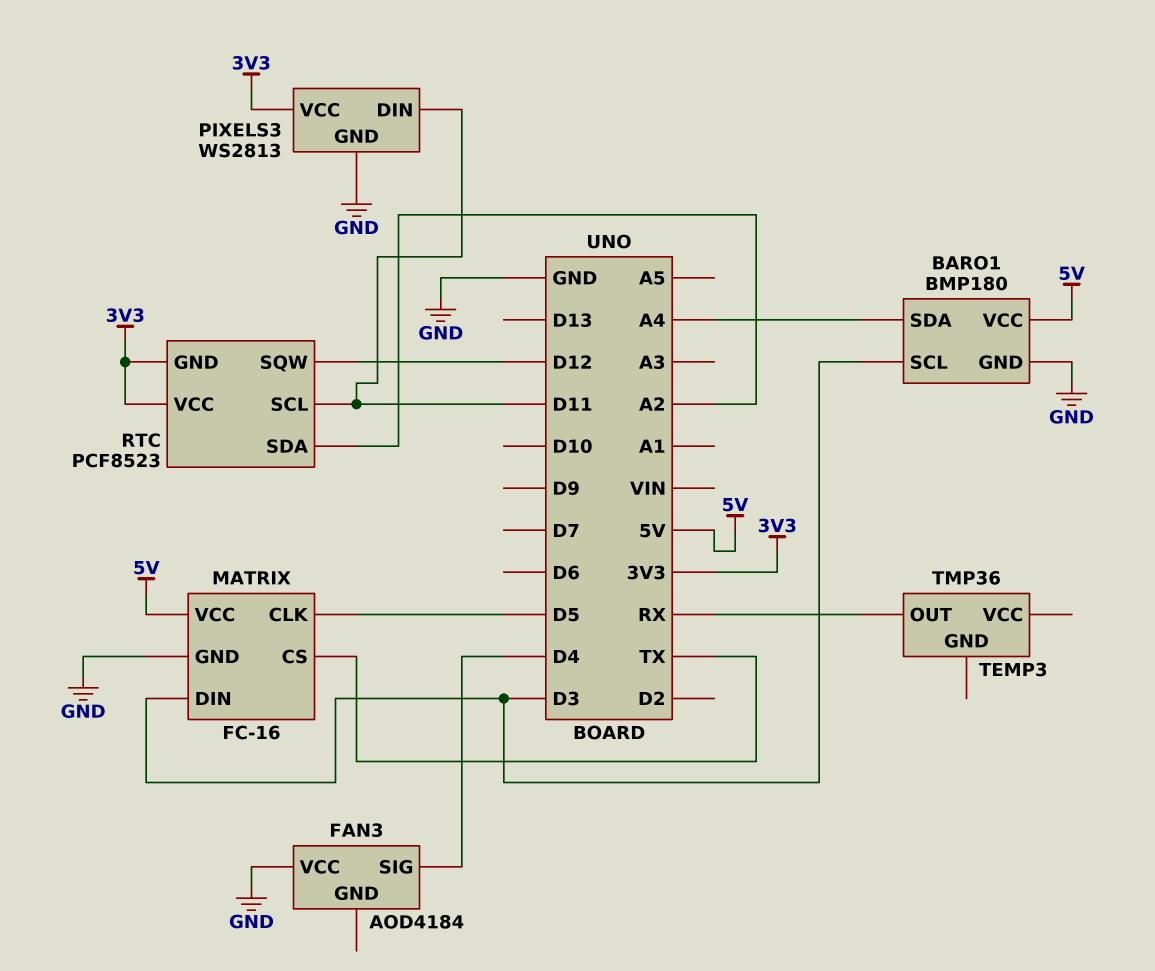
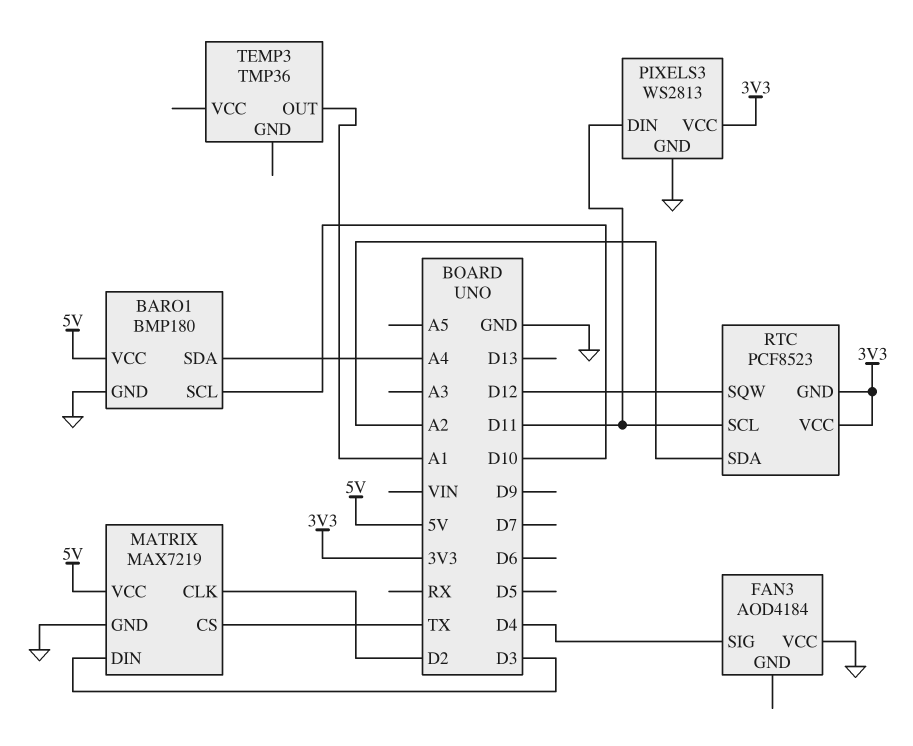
BARO1 pin SCL: D3 -> D10
MATRIX: FC-16 -> MAX7219
MATRIX pin CLK: D5 -> D2
TEMP3 pin OUT: RX -> A1

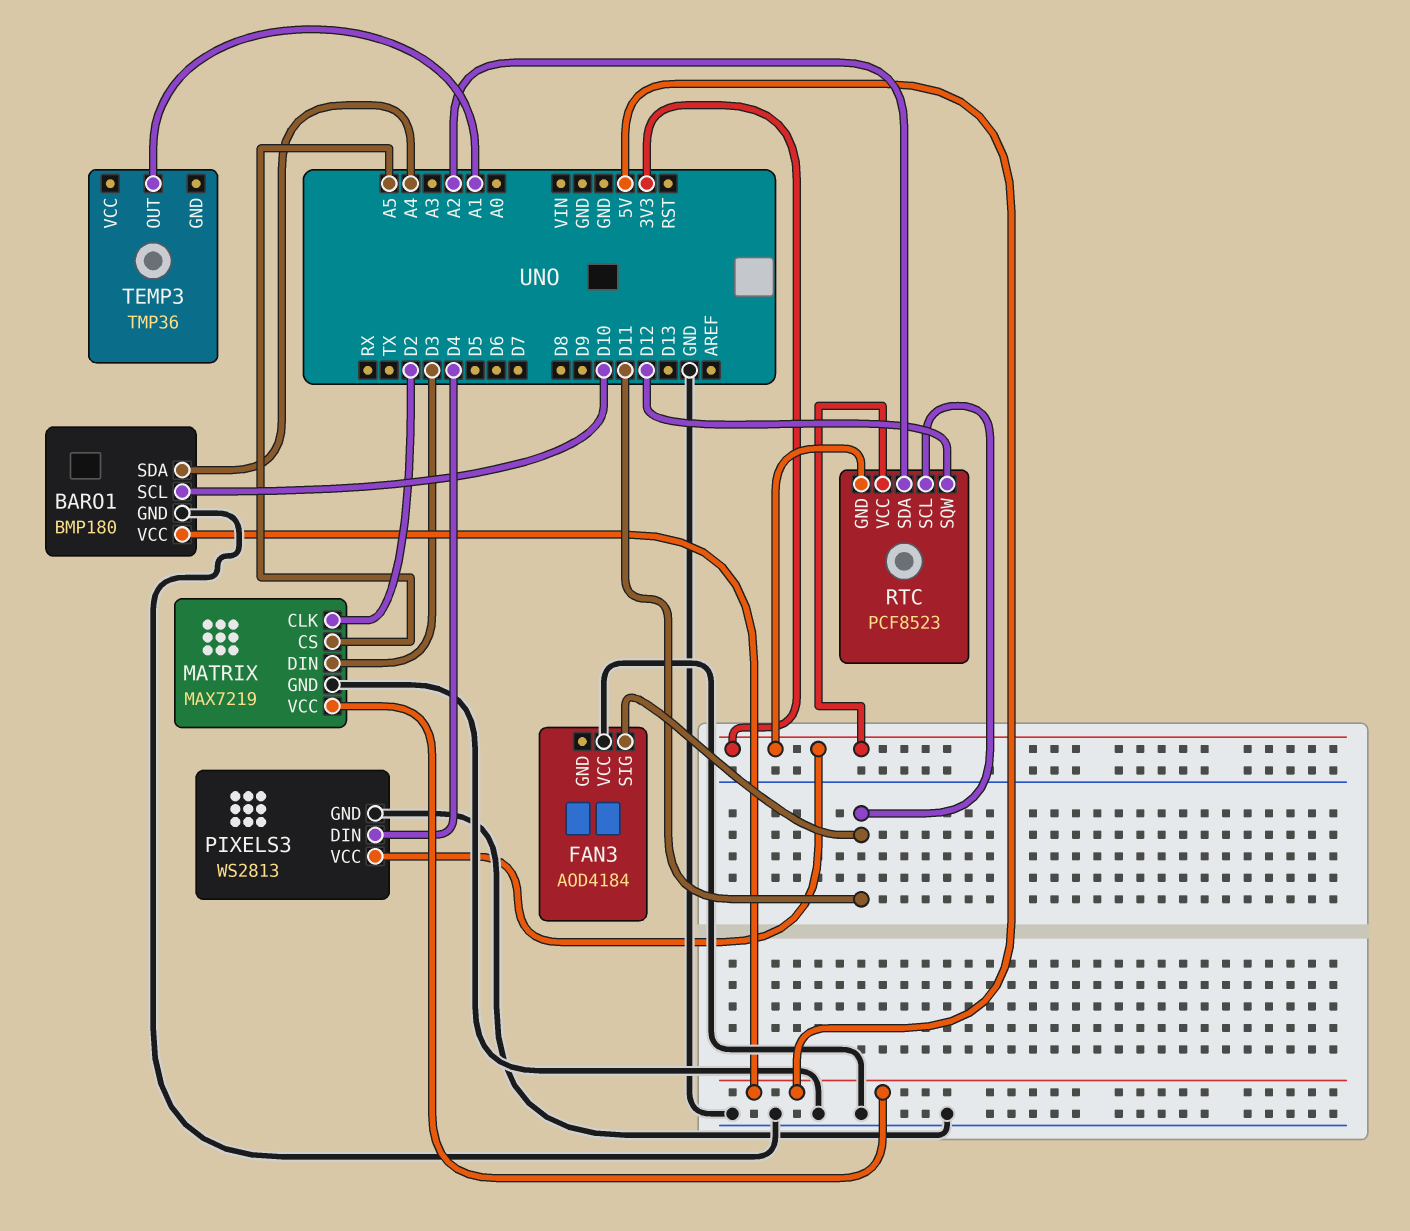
FAN3 pin SIG: D4 -> D11
MATRIX pin CS: TX -> A5
PIXELS3 pin DIN: D11 -> D4

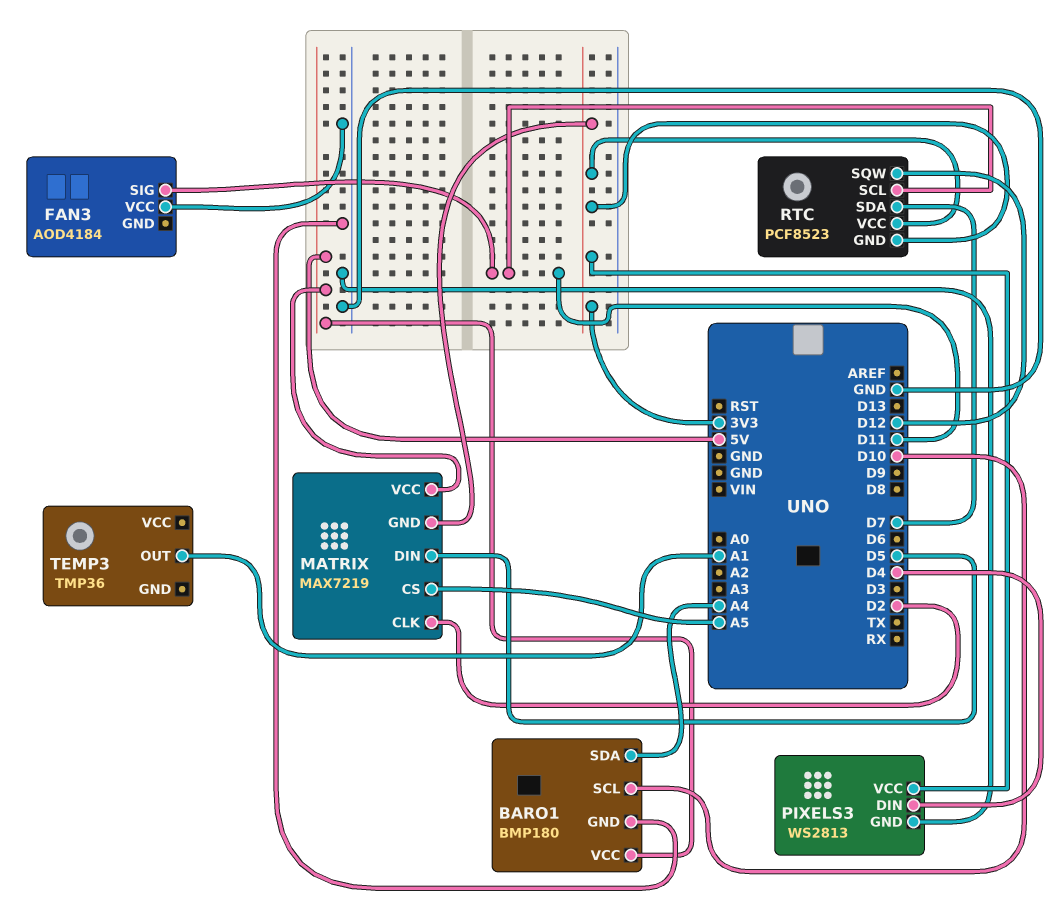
MATRIX pin DIN: D3 -> D5
MATRIX pin GND: GND -> 3V3
RTC pin SDA: A2 -> D7

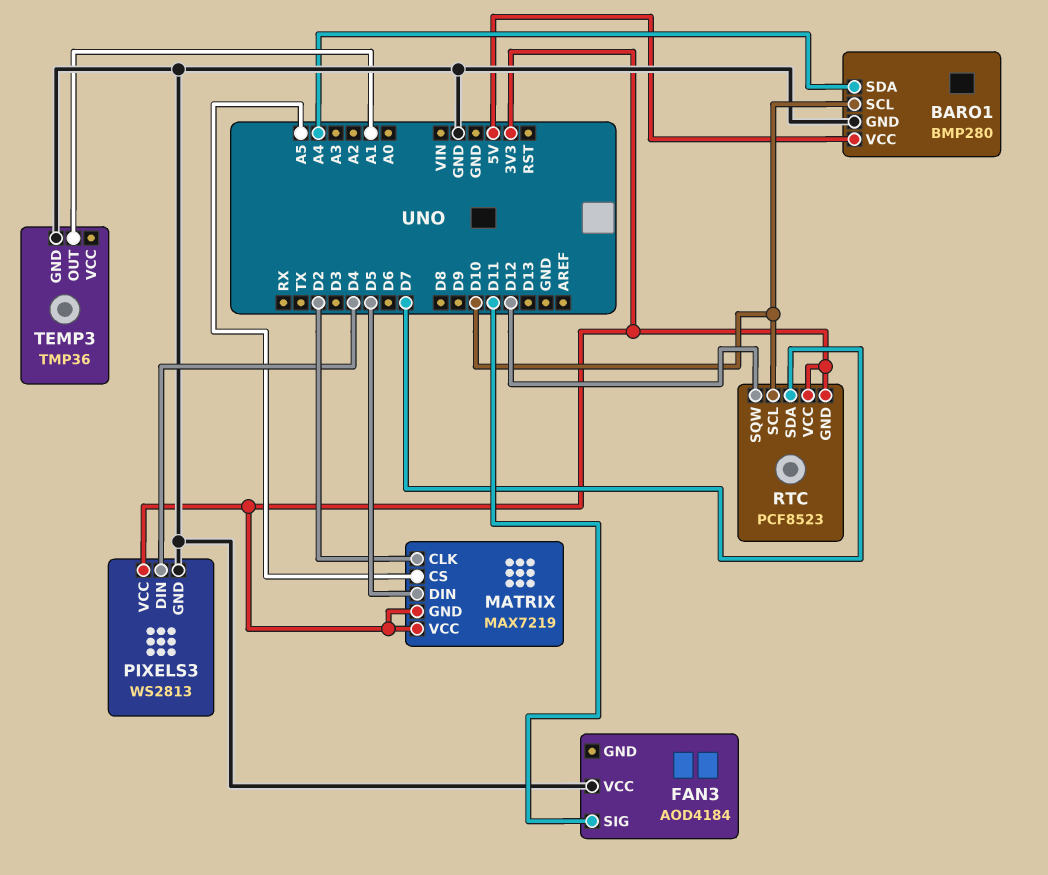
BARO1: BMP180 -> BMP280
MATRIX pin VCC: 5V -> 3V3
RTC pin SCL: D11 -> D10
TEMP3 pin GND: none -> GND

